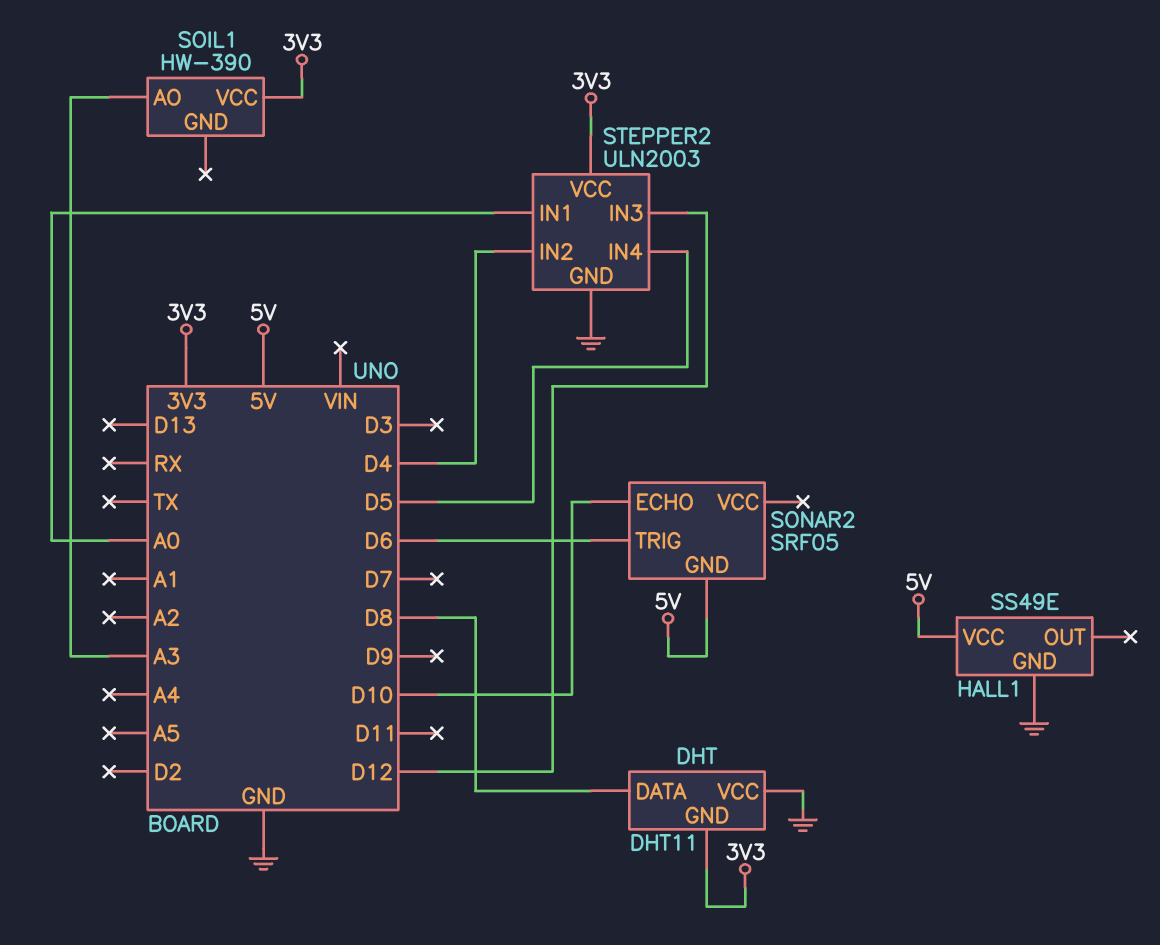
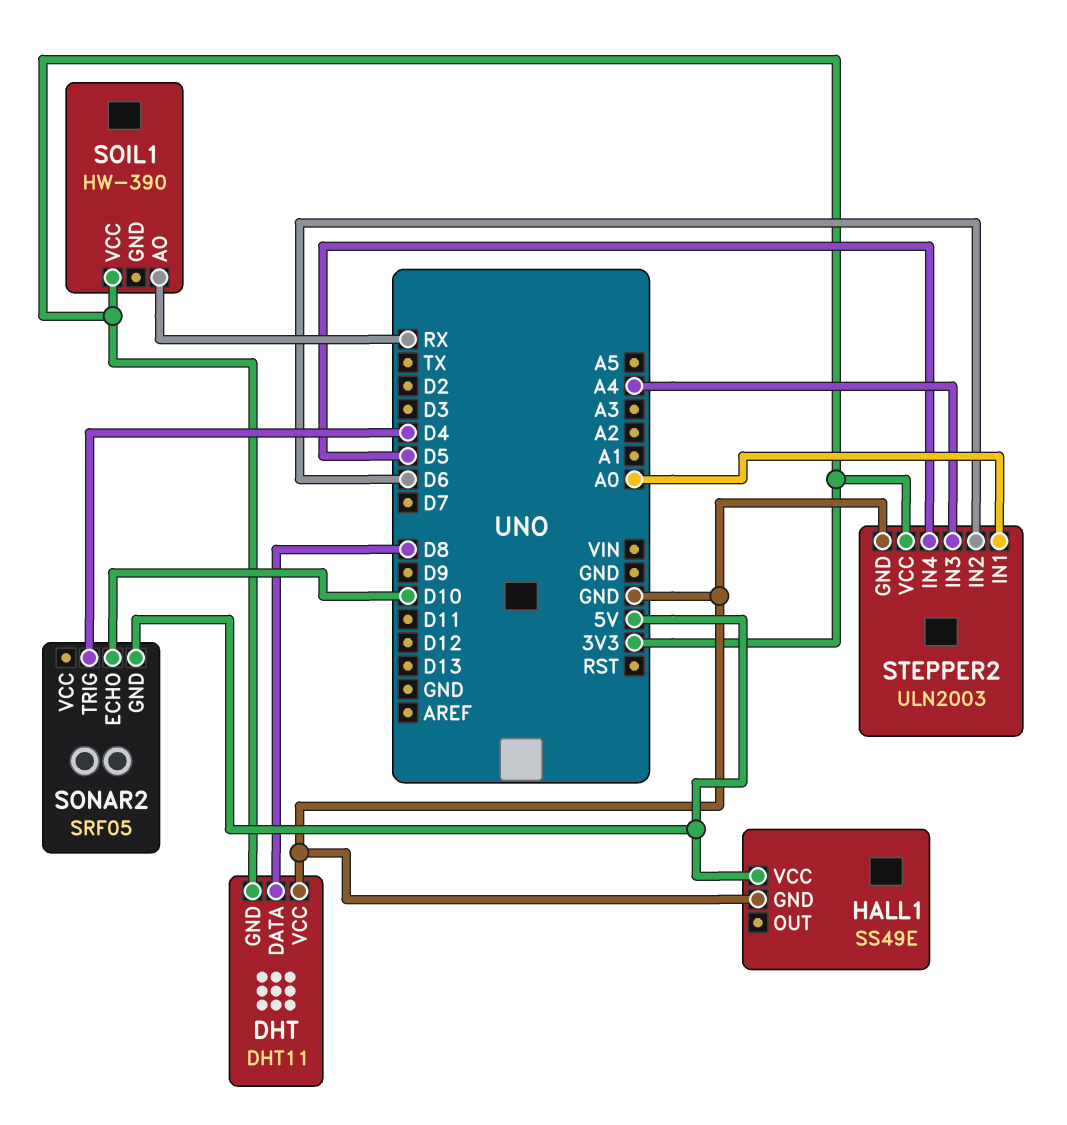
SOIL1 pin AO: A3 -> RX
SONAR2 pin TRIG: D6 -> D4
STEPPER2 pin IN2: D4 -> D6
STEPPER2 pin IN3: D12 -> A4

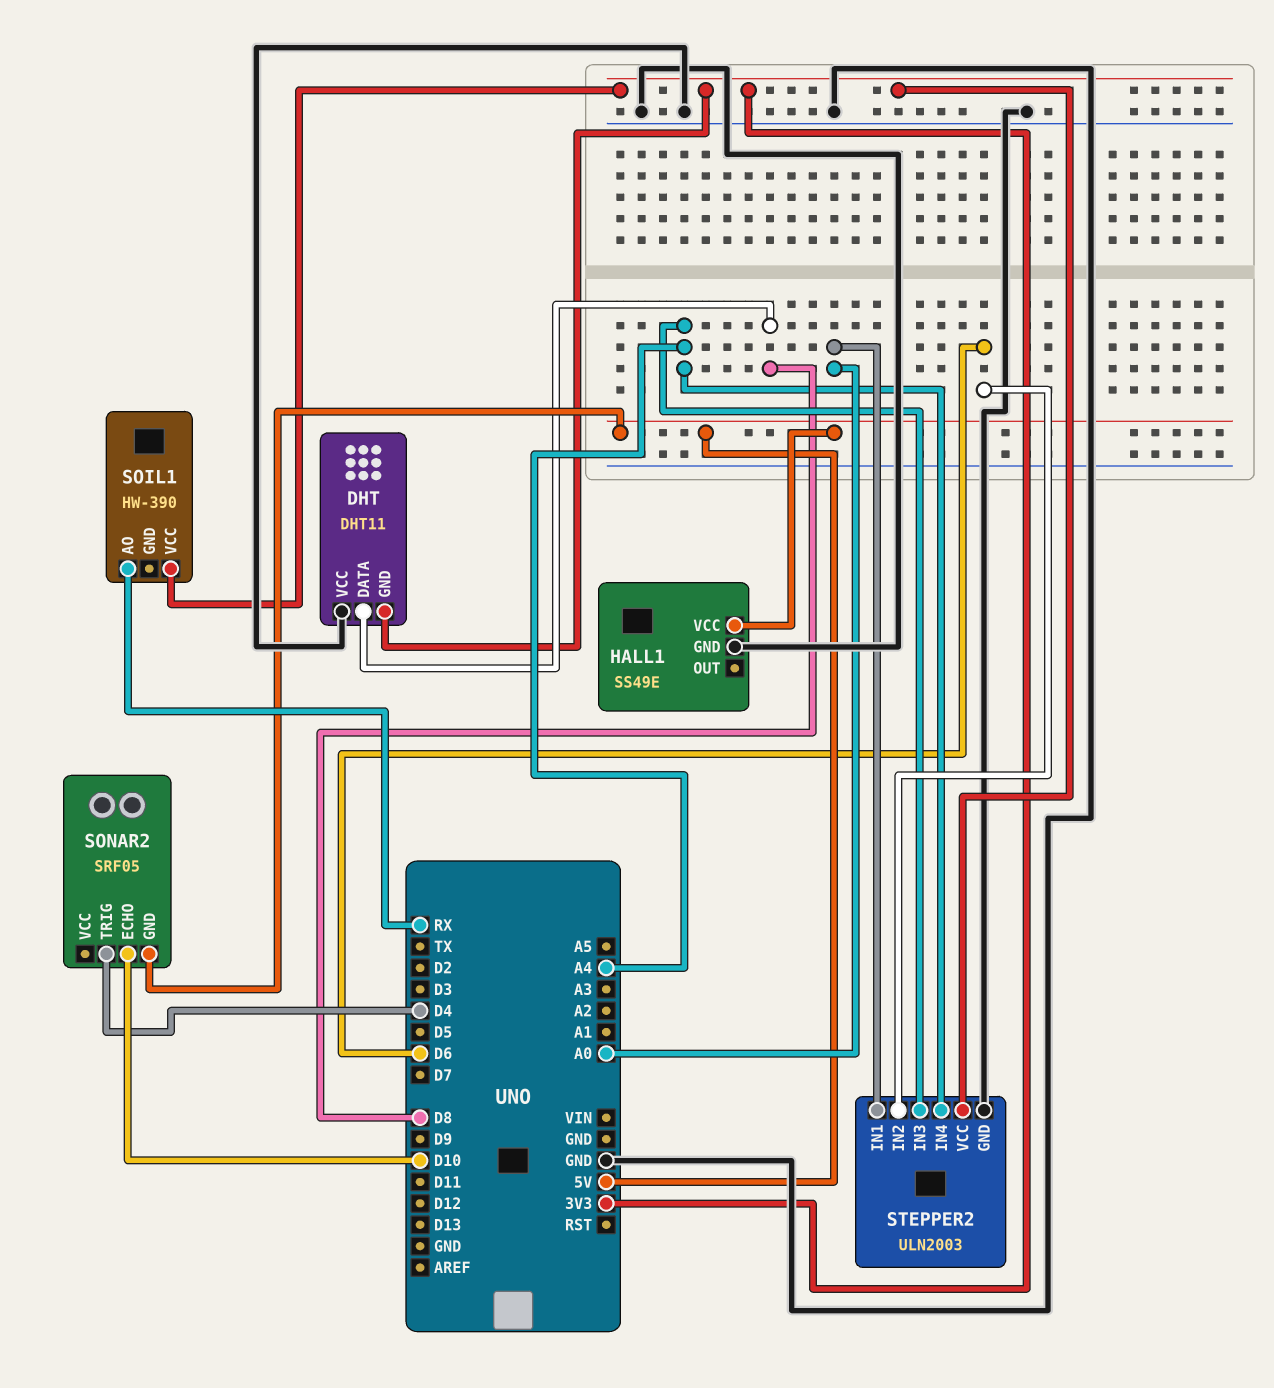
STEPPER2 pin IN4: D5 -> A4

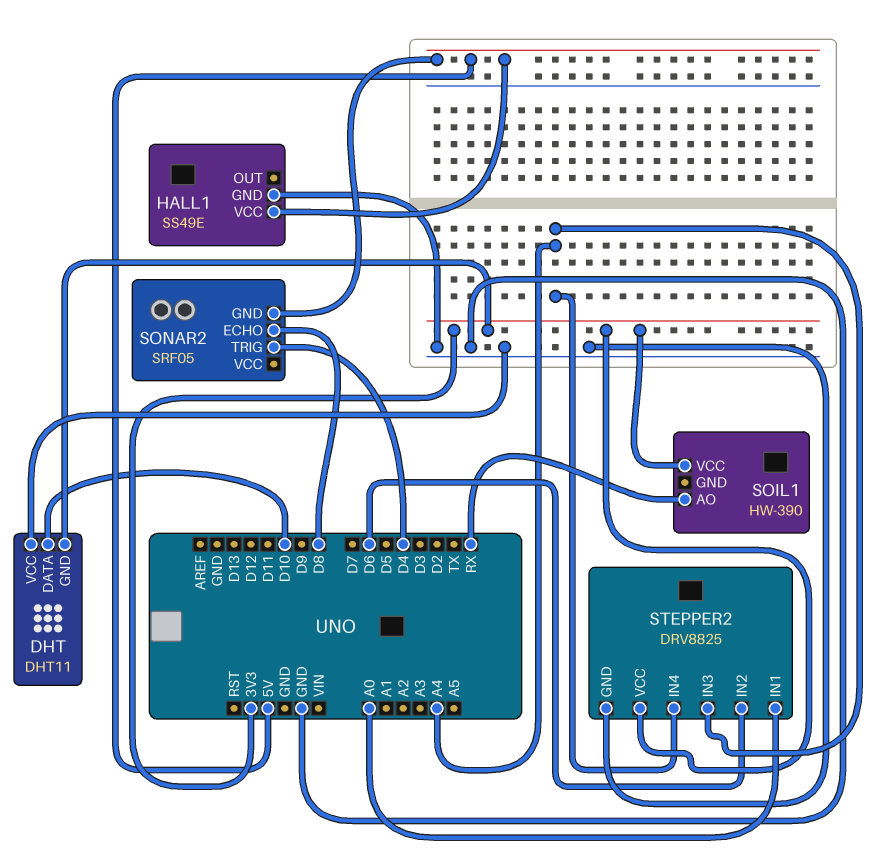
DHT pin DATA: D8 -> D10
SONAR2 pin ECHO: D10 -> D8
STEPPER2: ULN2003 -> DRV8825

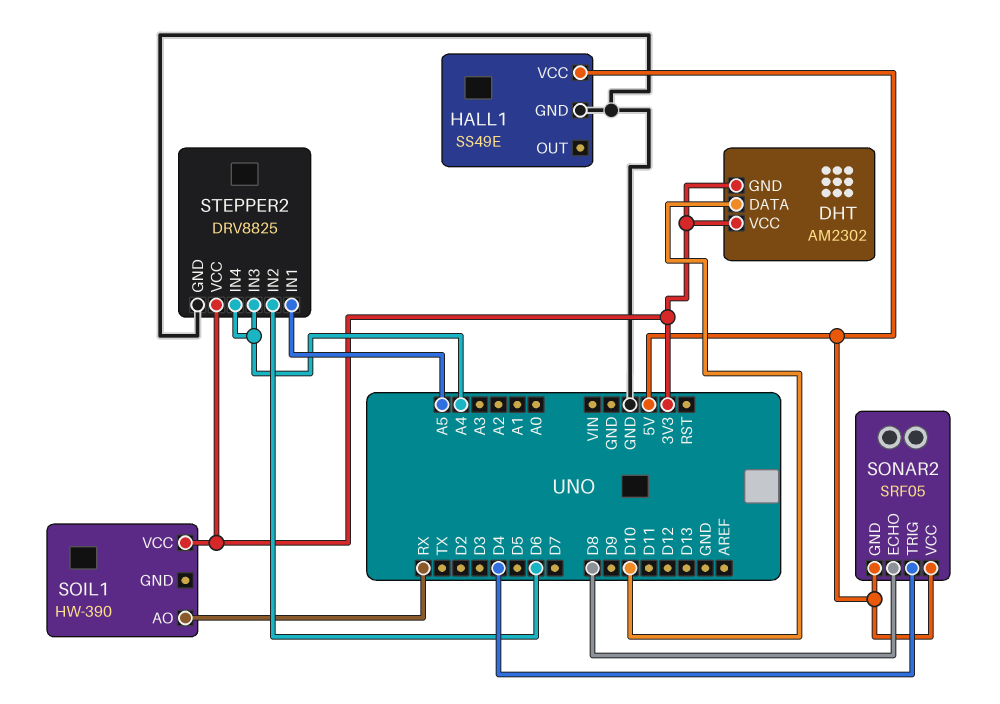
DHT: DHT11 -> AM2302
DHT pin VCC: GND -> 3V3
SONAR2 pin VCC: none -> 5V
STEPPER2 pin IN1: A0 -> A5

